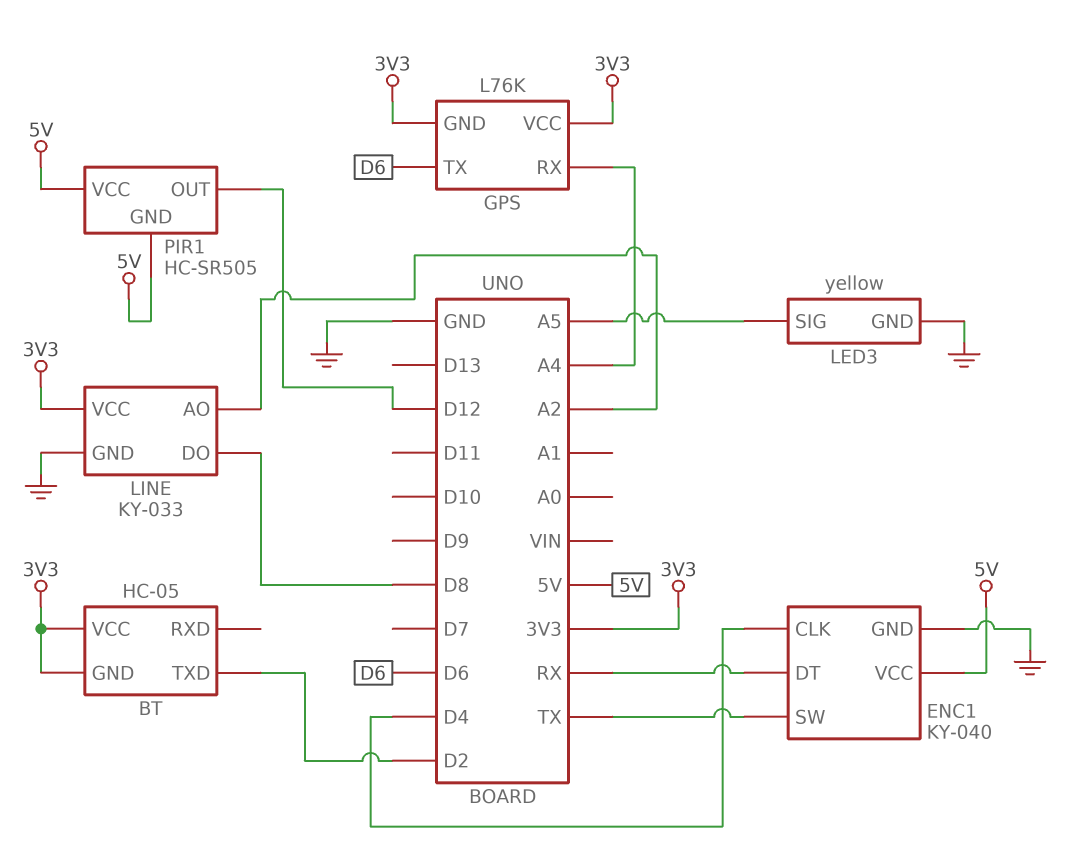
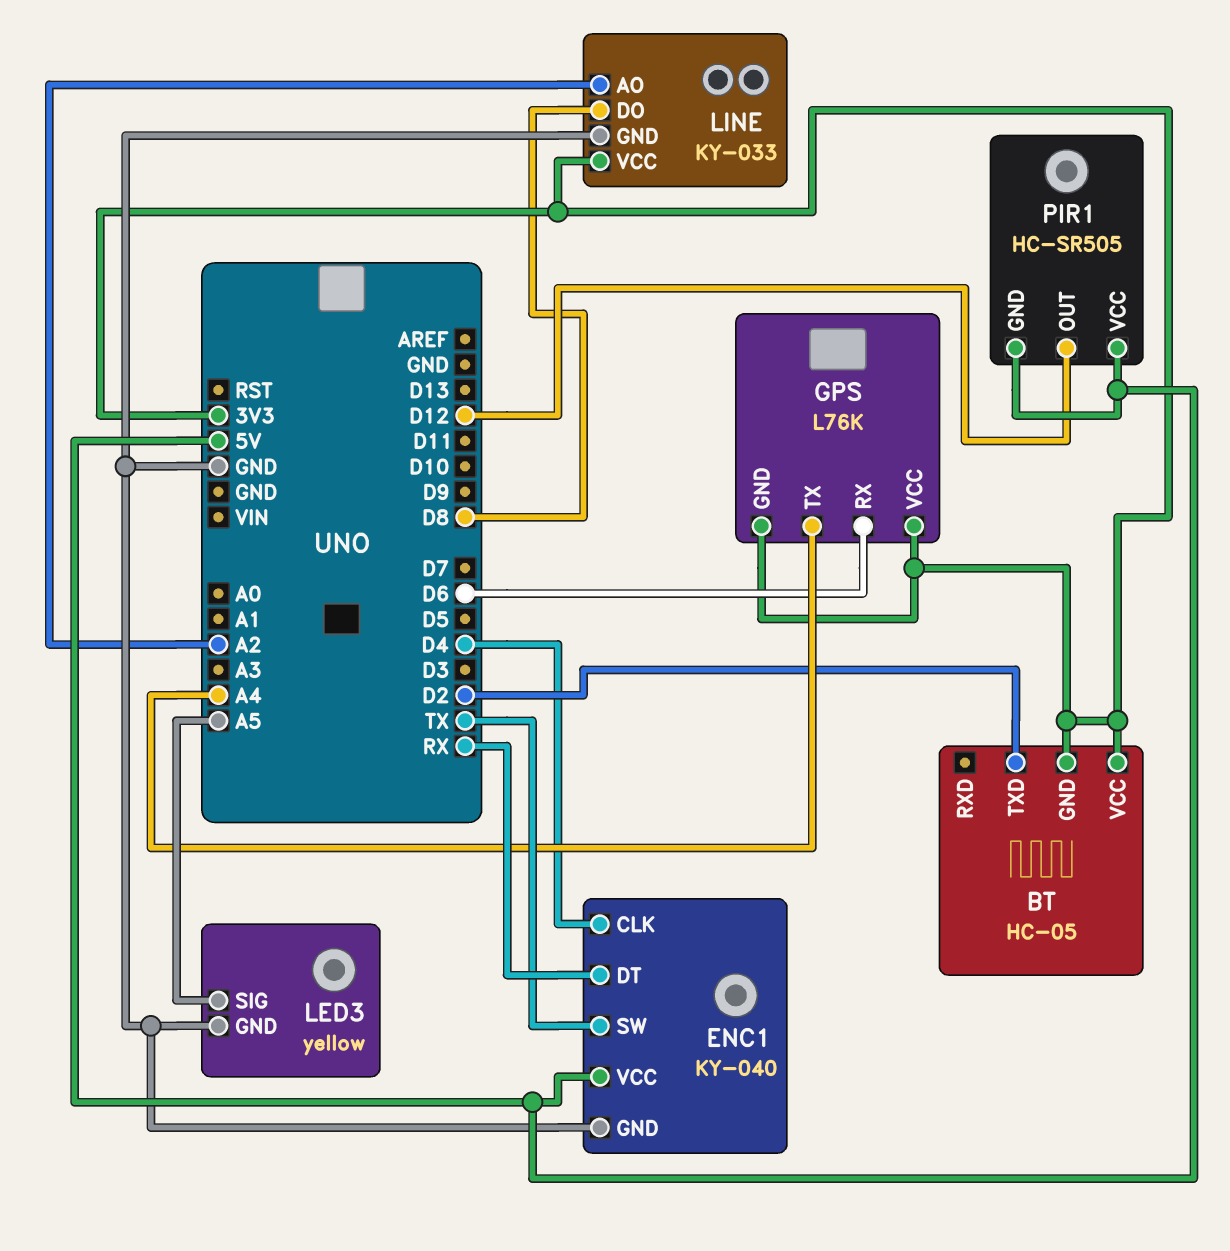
GPS pin RX: A4 -> D6
GPS pin TX: D6 -> A4

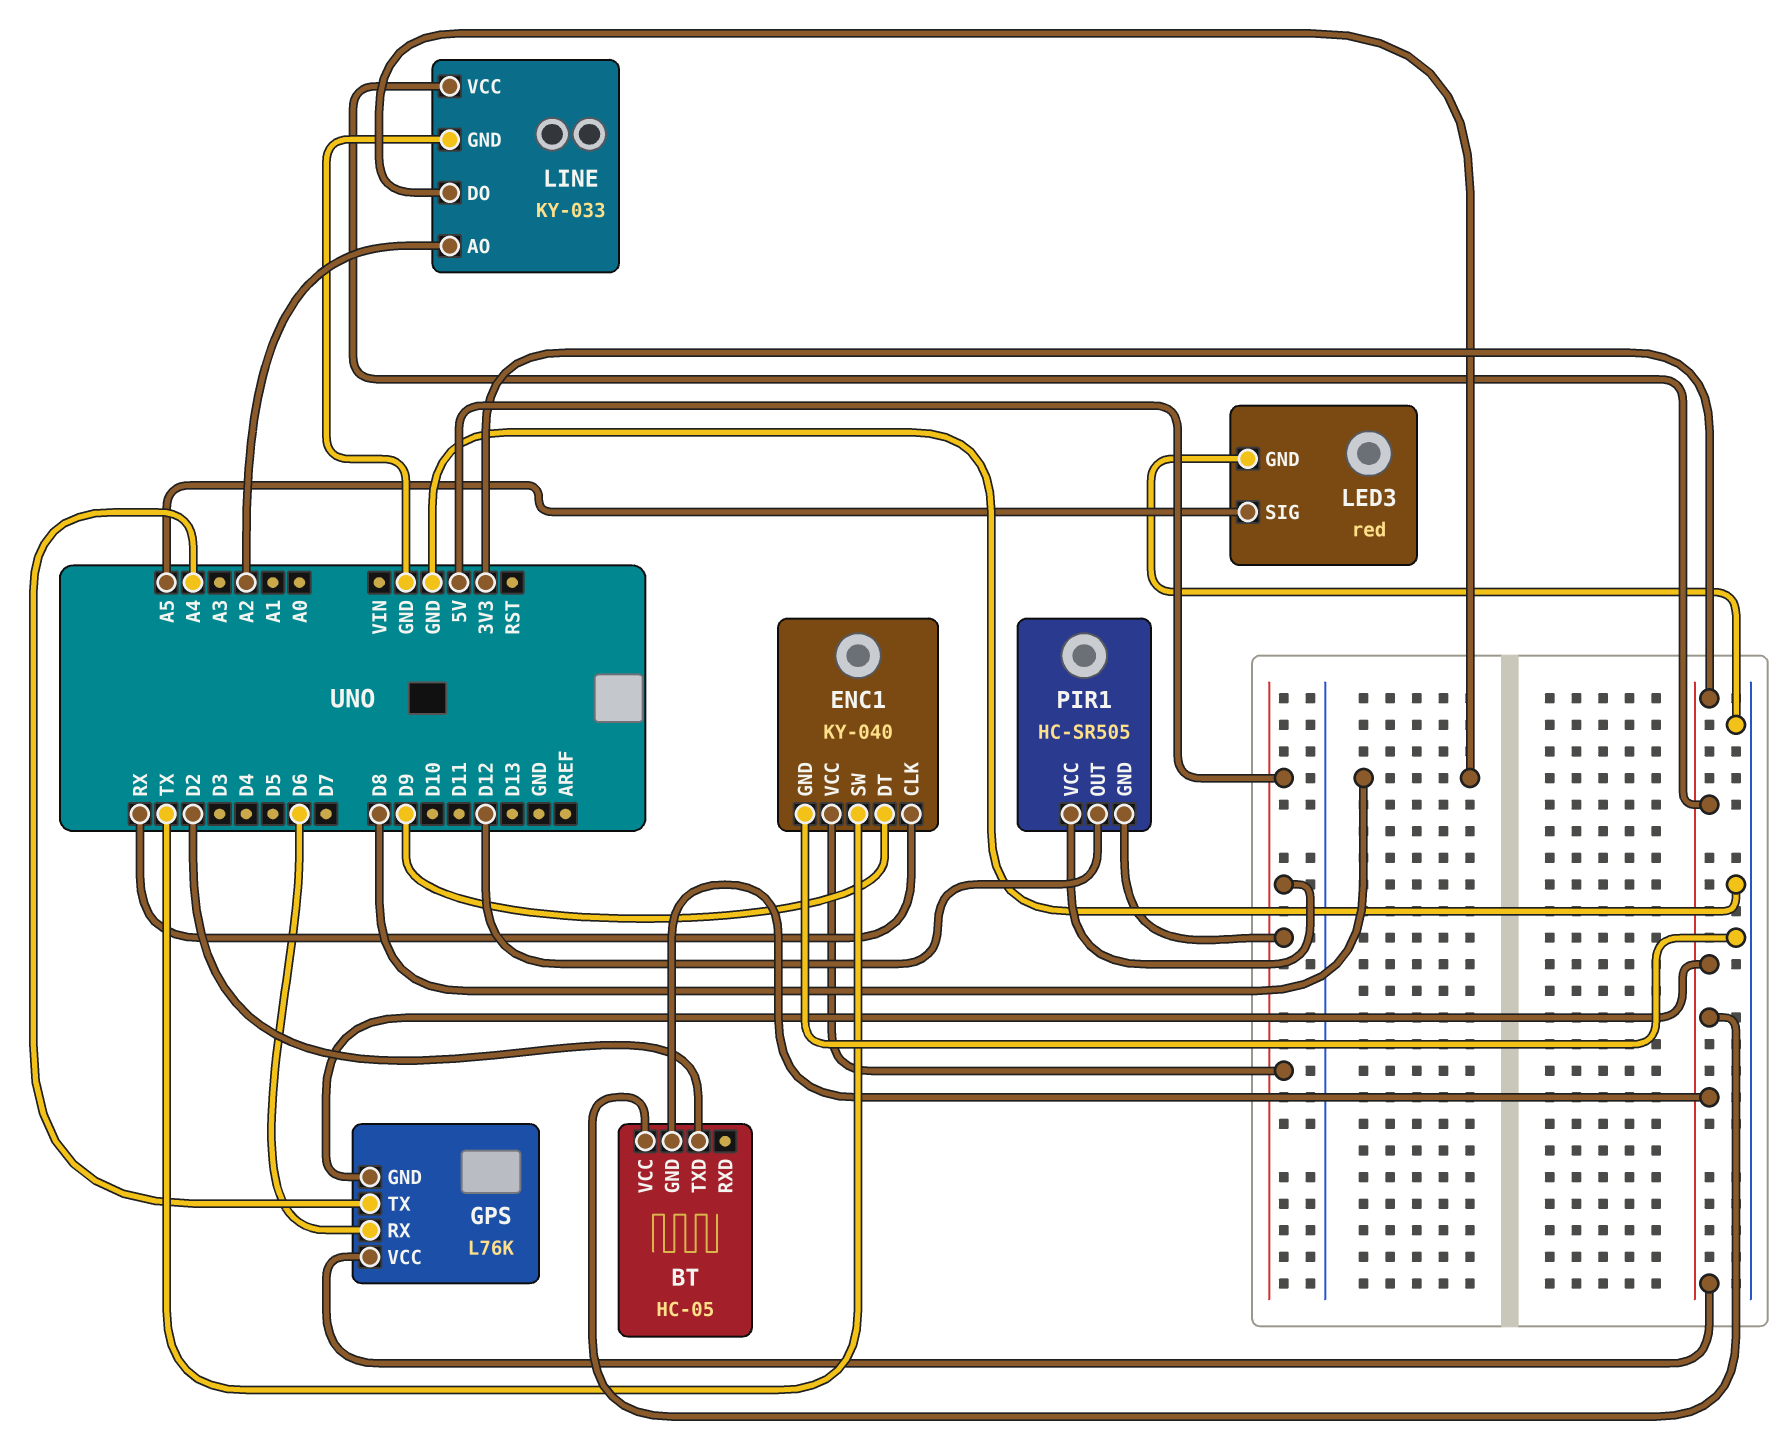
ENC1 pin CLK: D4 -> RX
ENC1 pin DT: RX -> D9
LED3: yellow -> red

